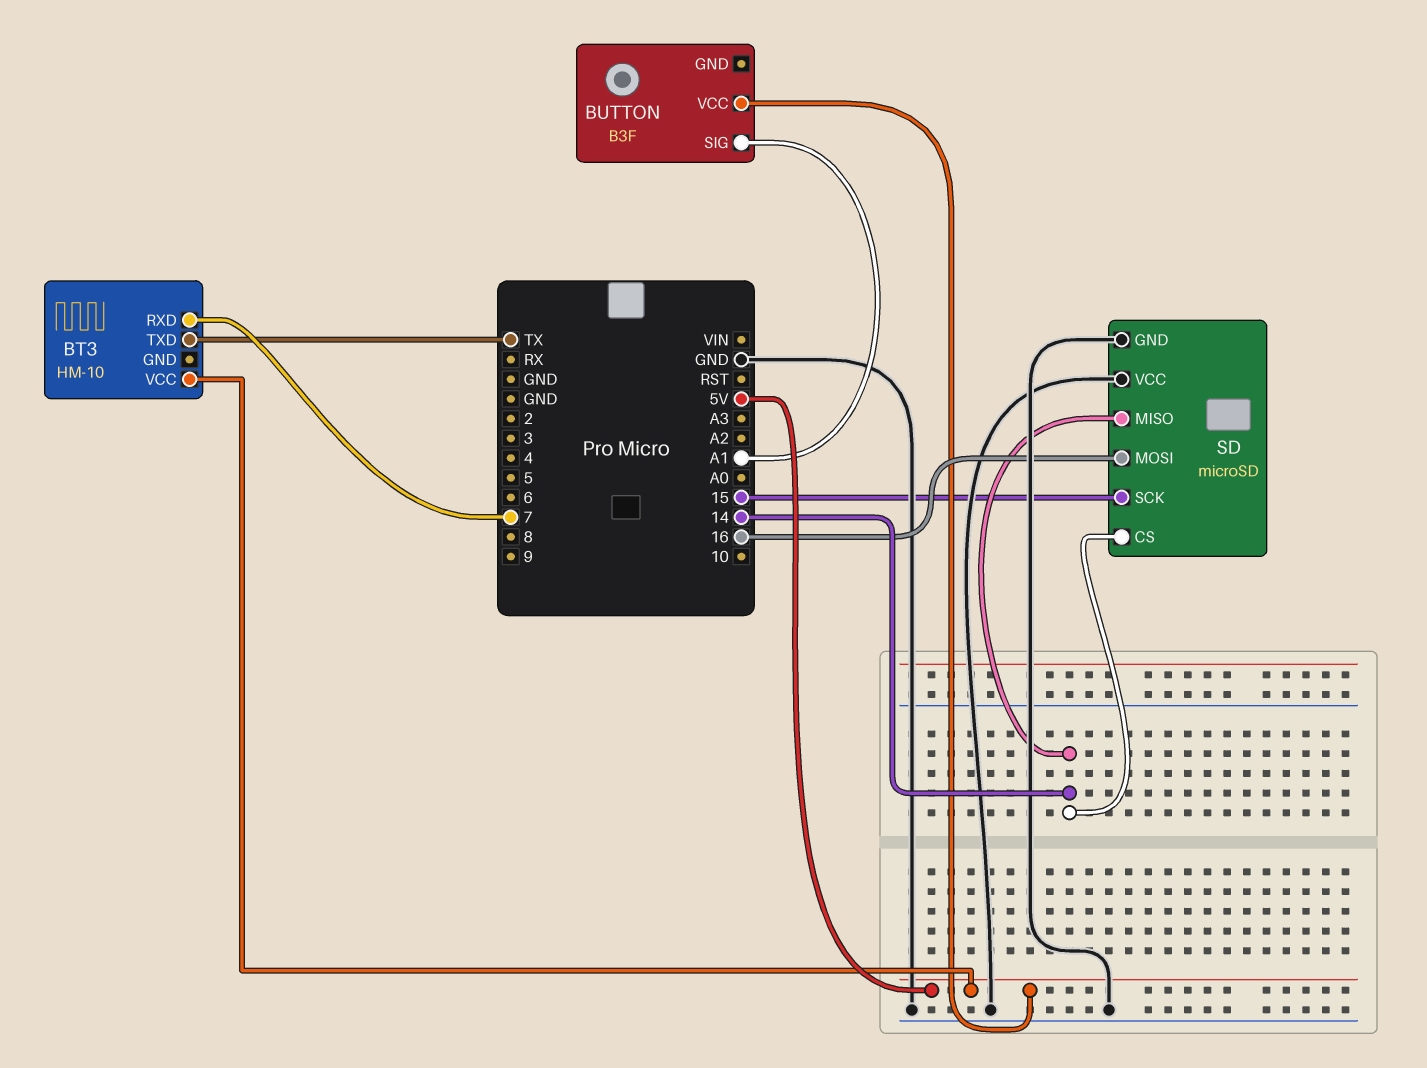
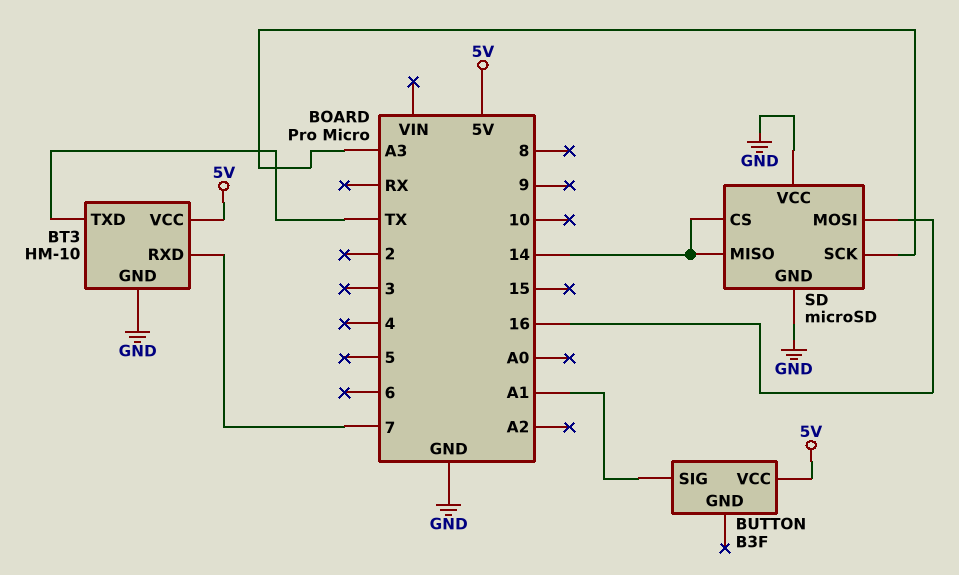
BT3 pin GND: none -> GND
SD pin SCK: 15 -> A3

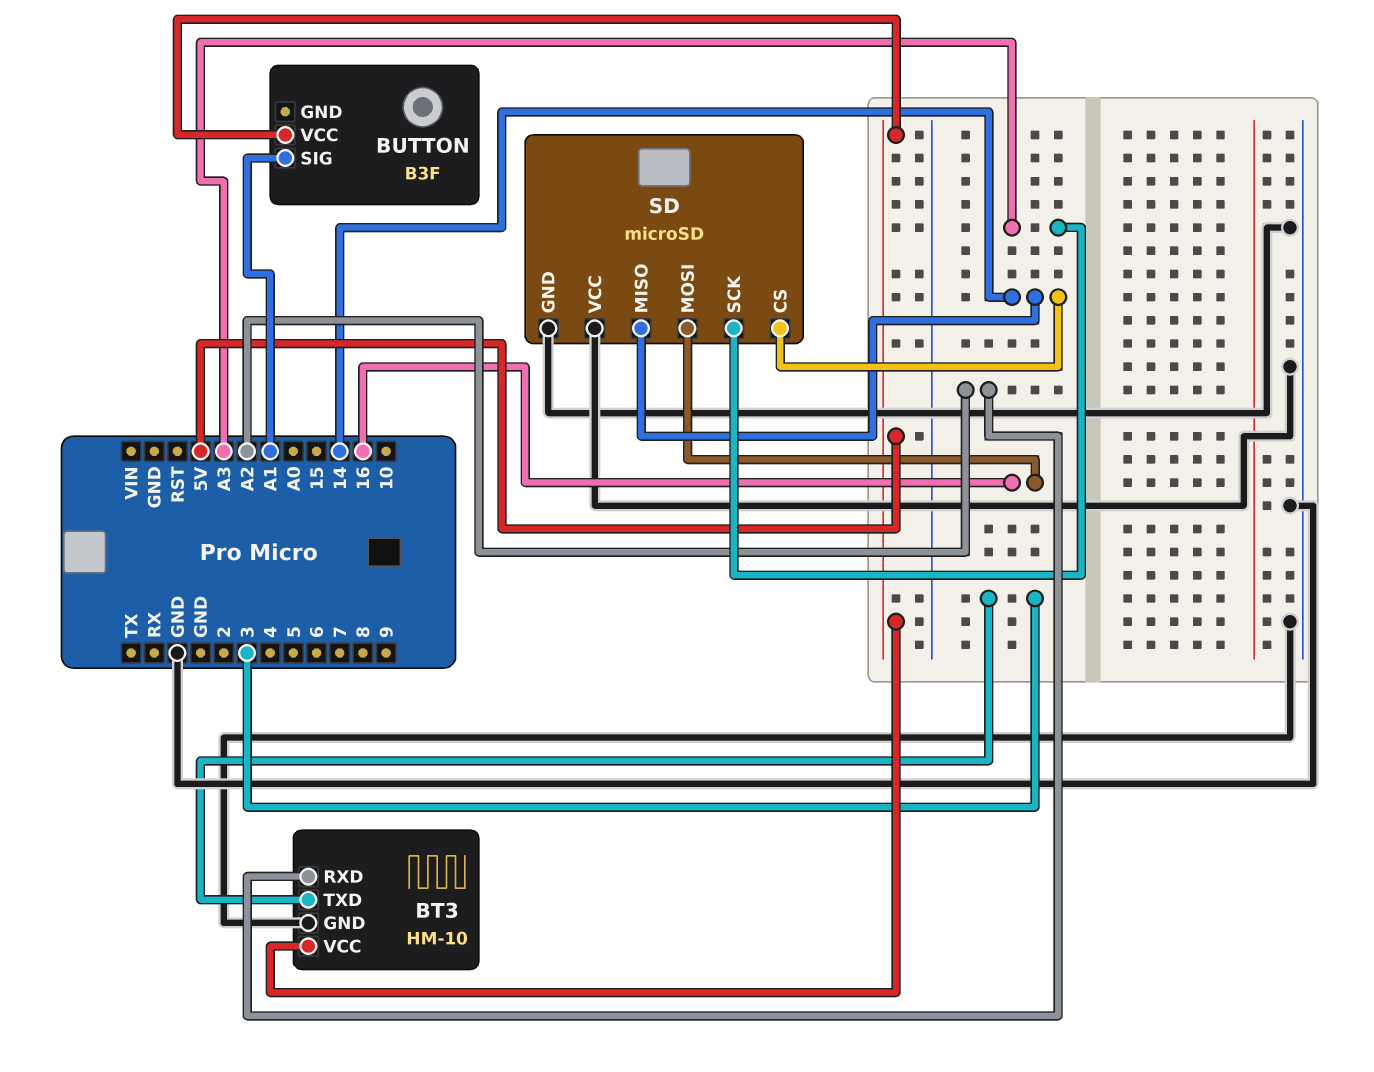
BT3 pin RXD: 7 -> A2
BT3 pin TXD: TX -> 3

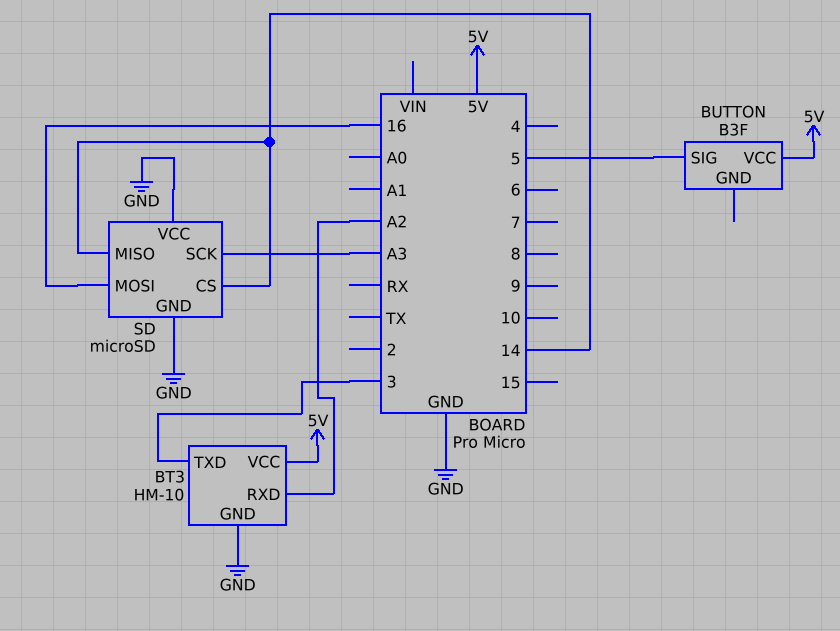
BUTTON pin SIG: A1 -> 5

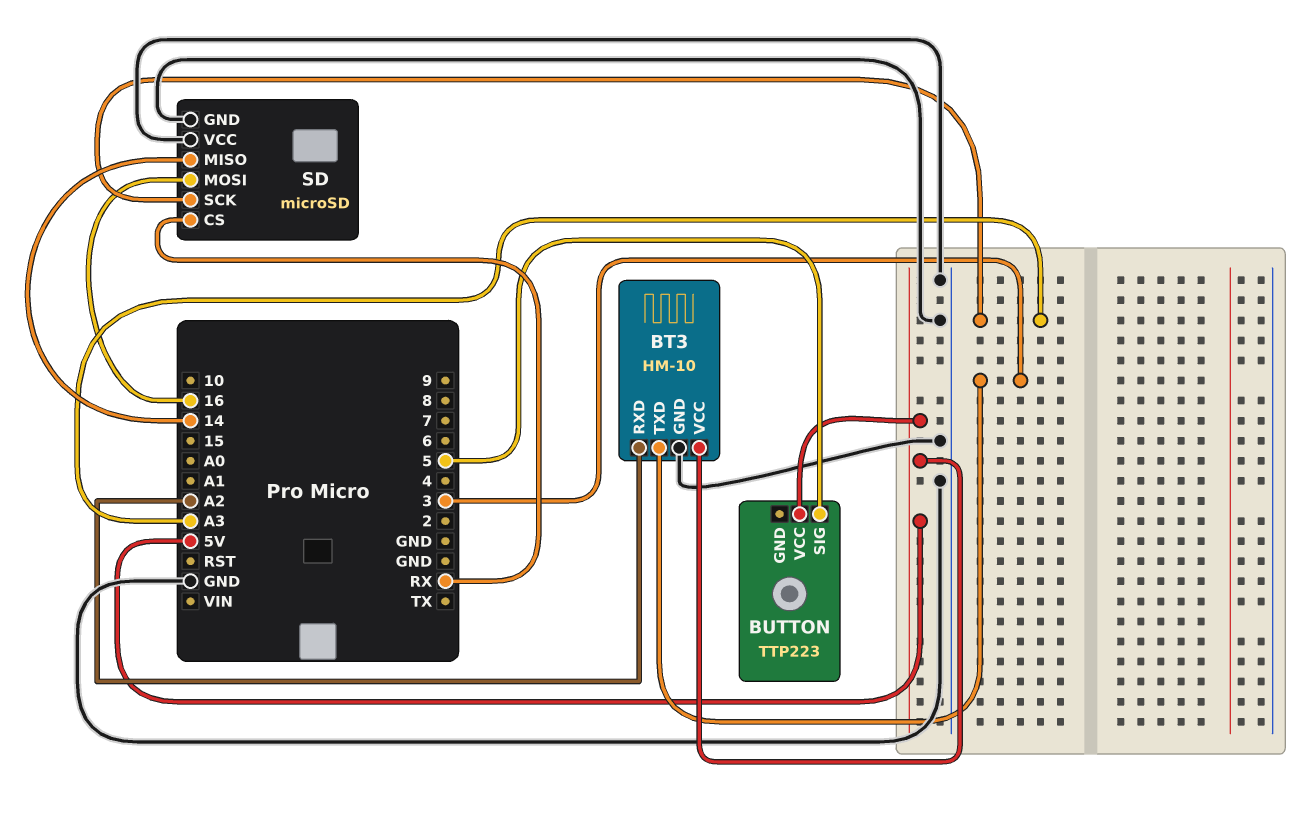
BUTTON: B3F -> TTP223
SD pin CS: 14 -> RX

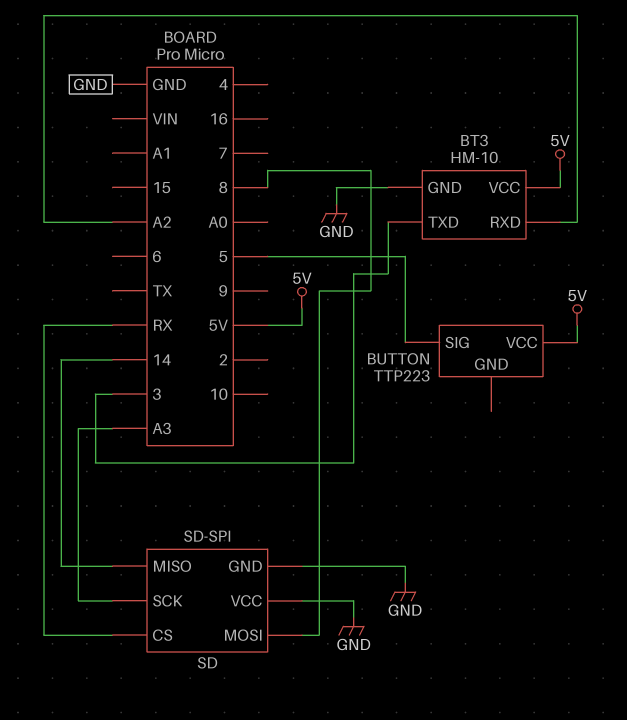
SD: microSD -> SD-SPI
SD pin MOSI: 16 -> 8

